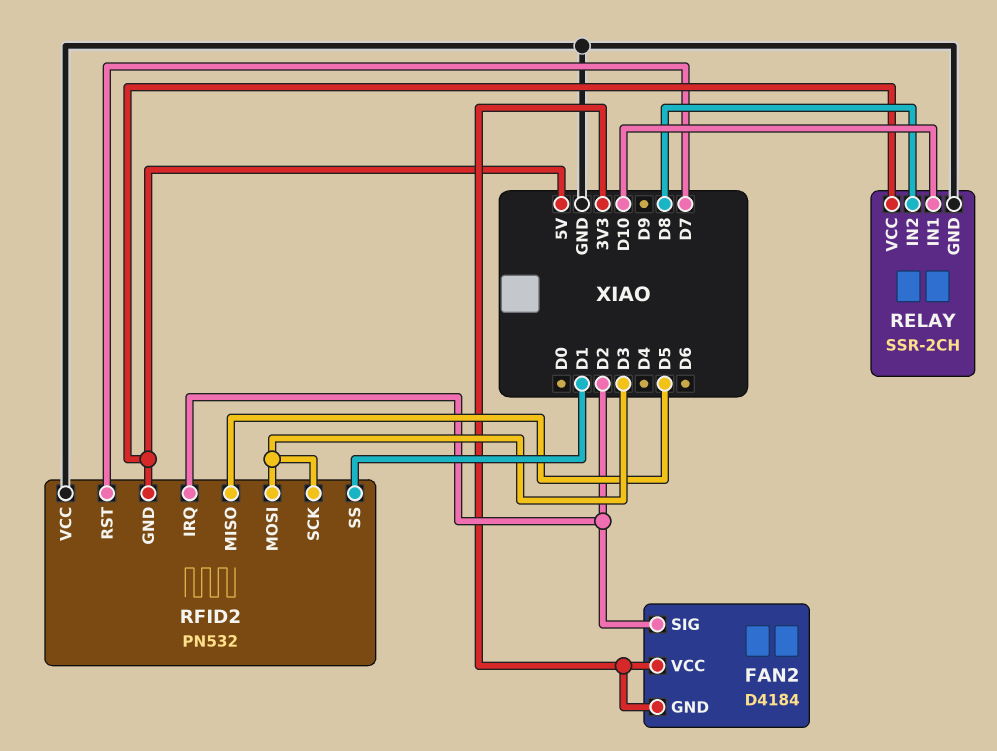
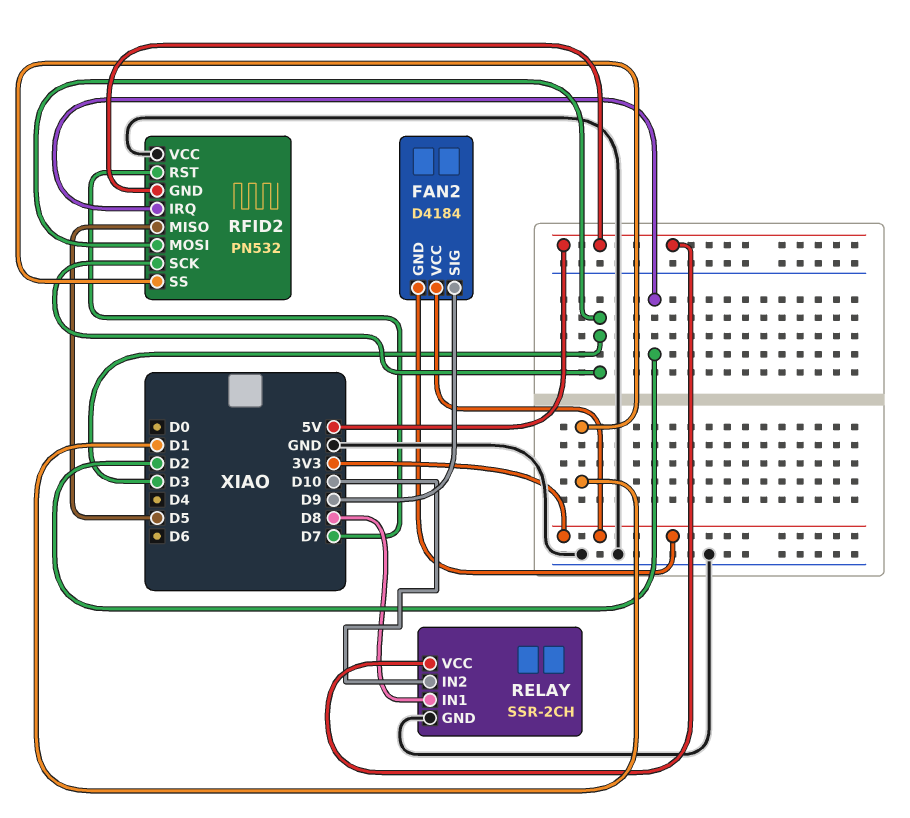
FAN2 pin SIG: D2 -> D9
RELAY pin IN1: D10 -> D8
RELAY pin IN2: D8 -> D10

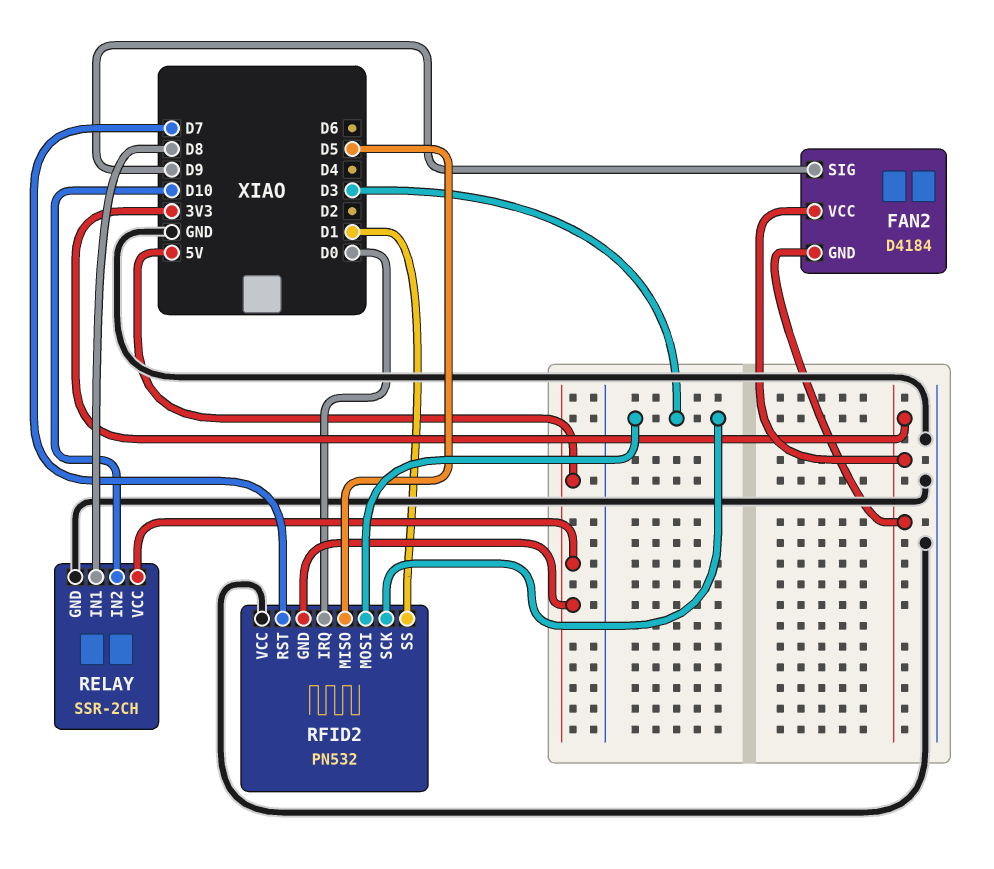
RFID2 pin IRQ: D2 -> D0

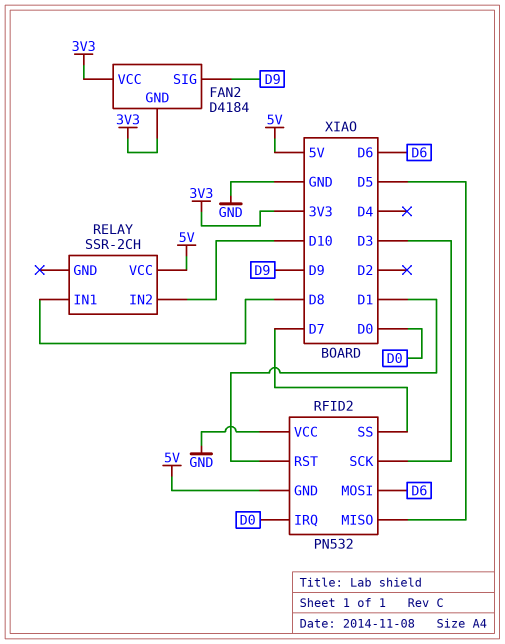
RELAY pin GND: GND -> none
RFID2 pin MOSI: D3 -> D6
RFID2 pin RST: D7 -> D1
RFID2 pin SS: D1 -> D7

